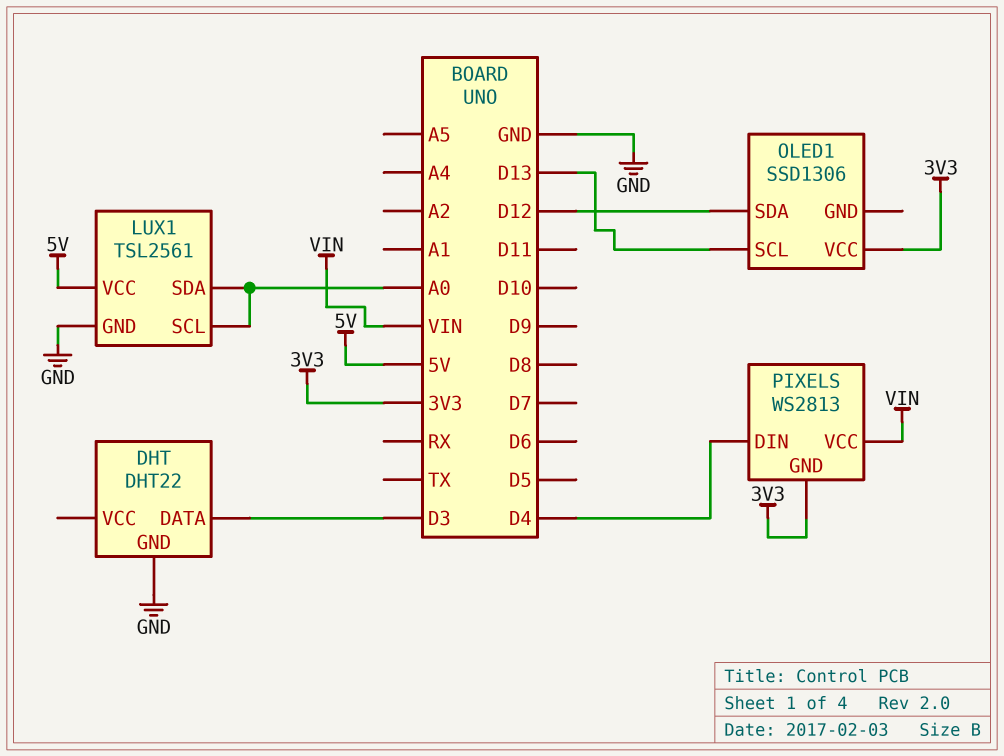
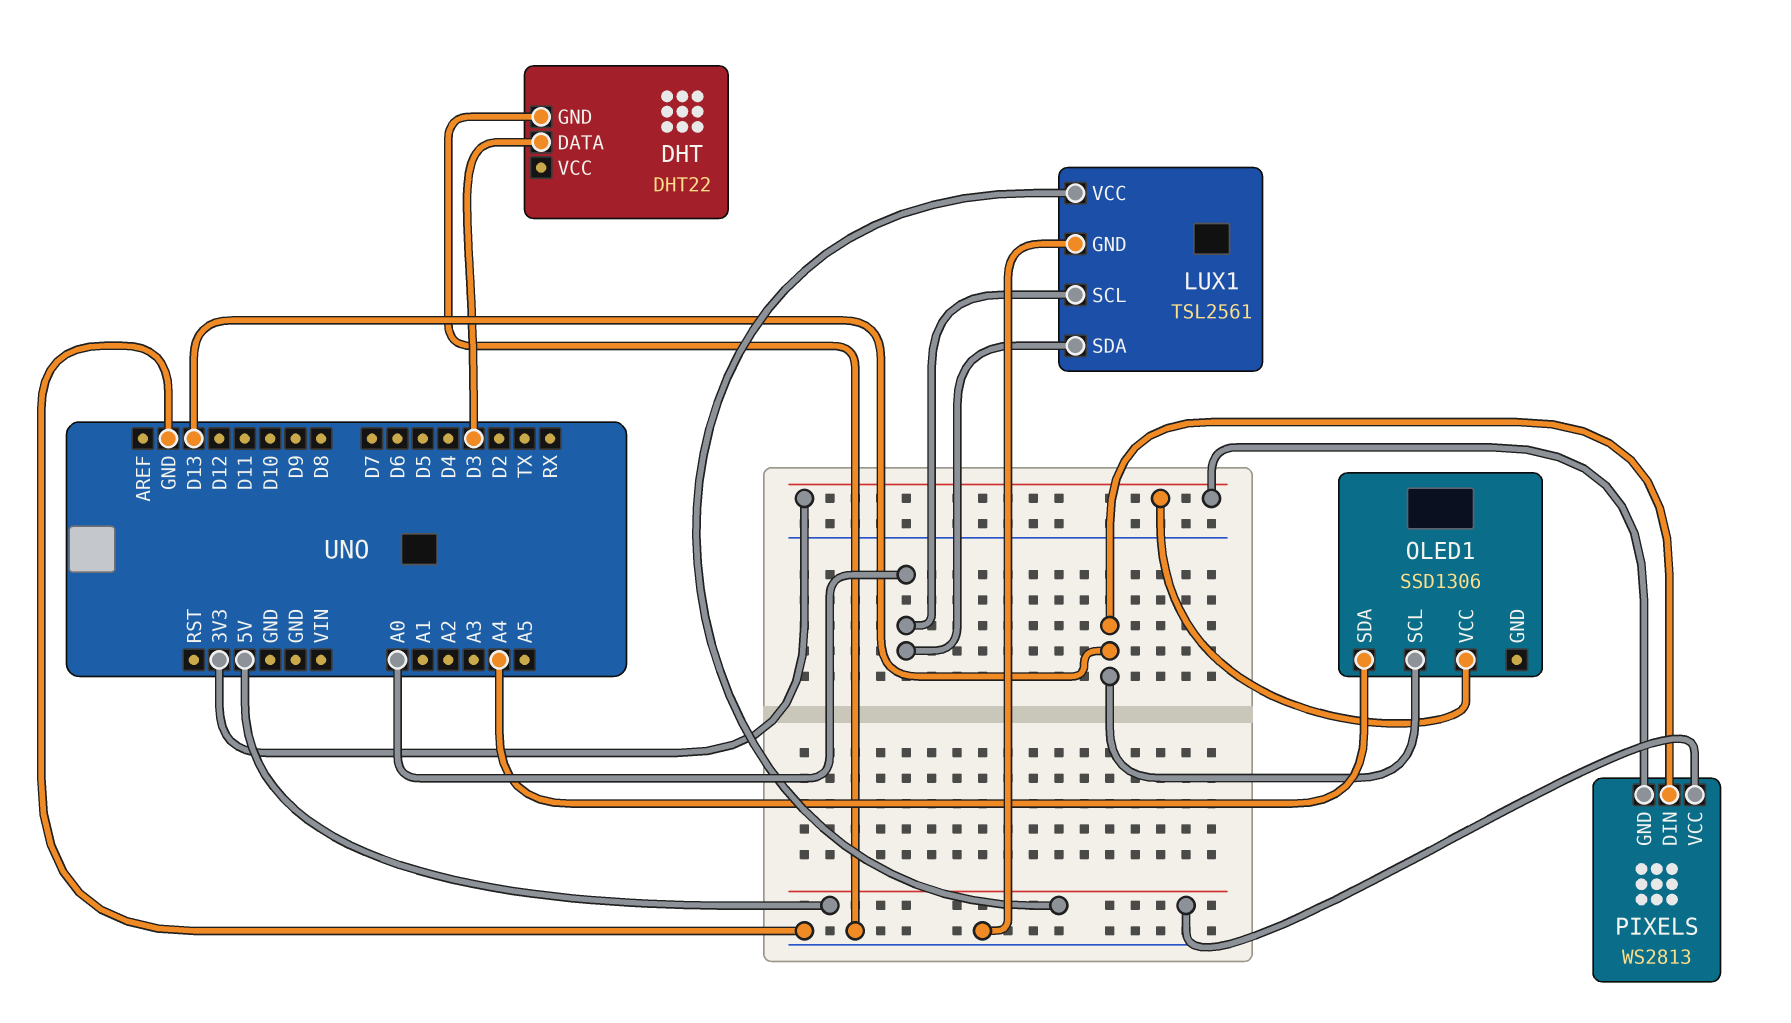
OLED1 pin SDA: D12 -> A4
PIXELS pin DIN: D4 -> D13
PIXELS pin VCC: VIN -> 5V

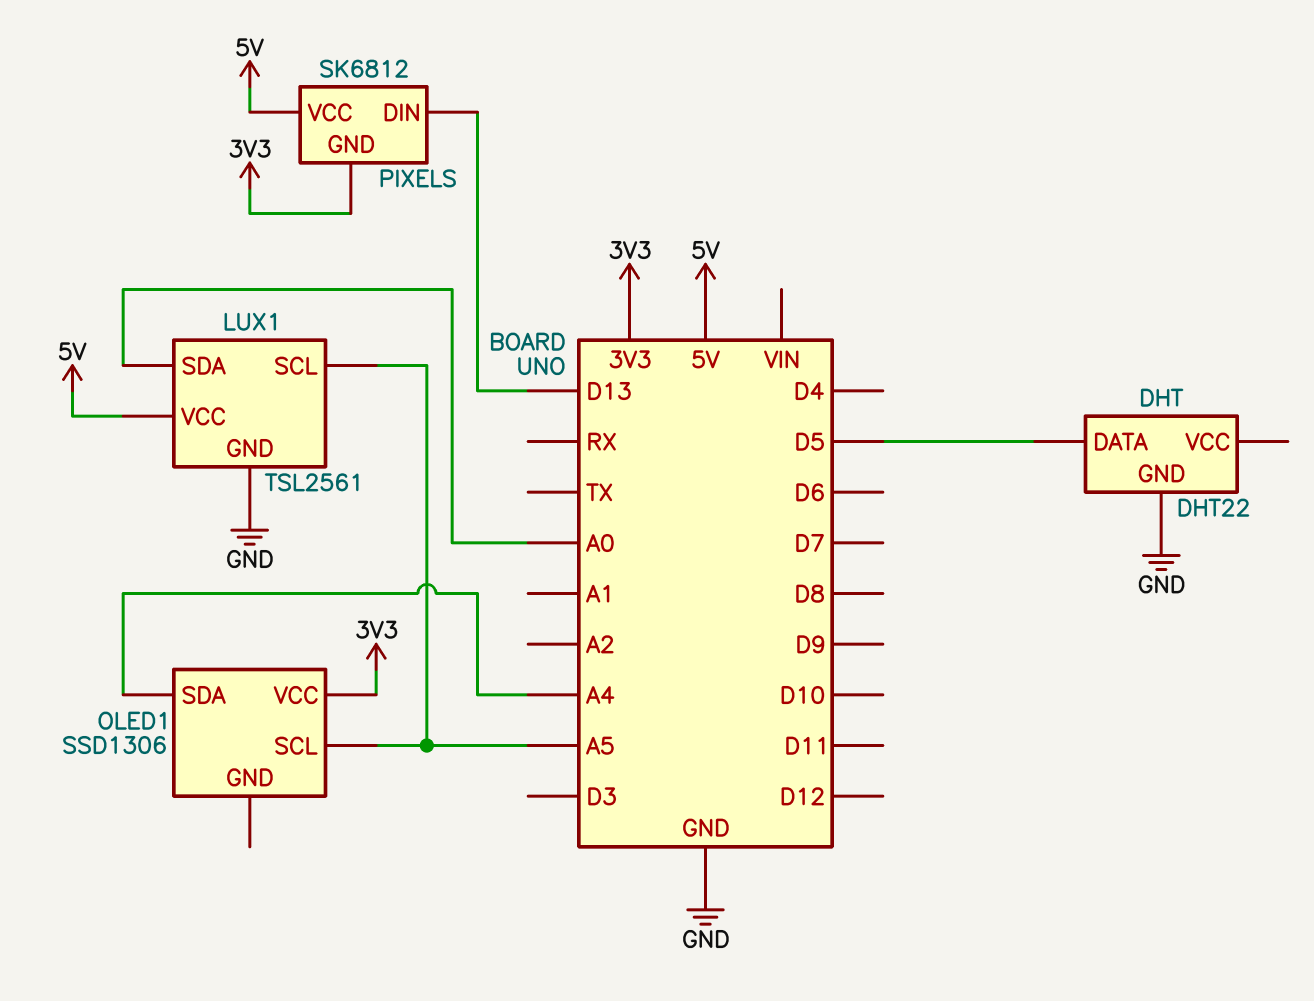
DHT pin DATA: D3 -> D5
LUX1 pin SCL: A0 -> A5
OLED1 pin SCL: D13 -> A5
PIXELS: WS2813 -> SK6812

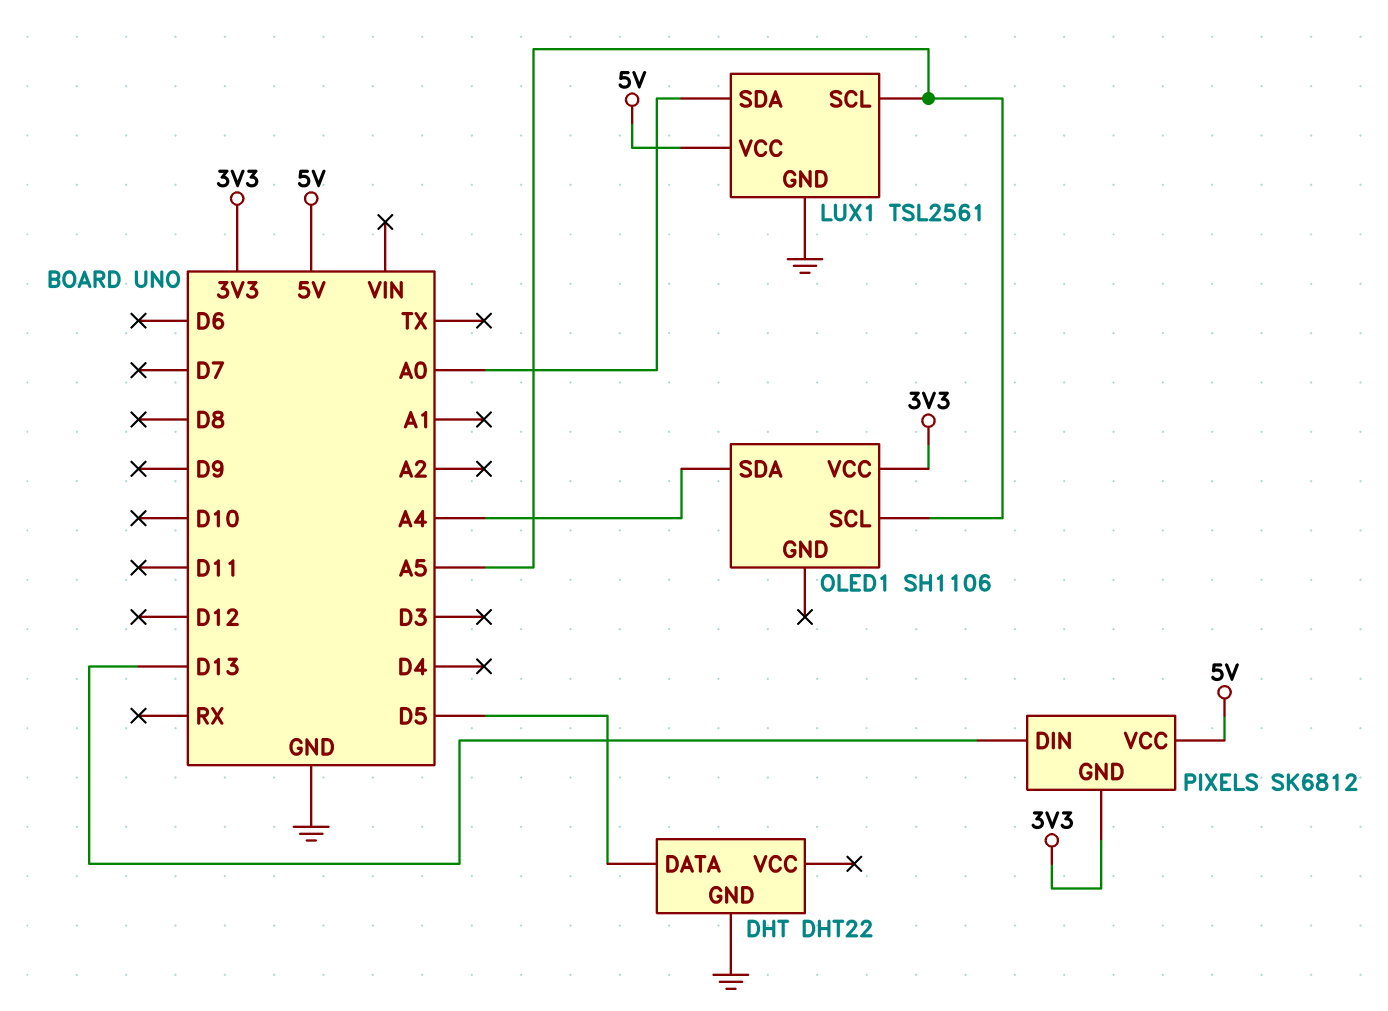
OLED1: SSD1306 -> SH1106

